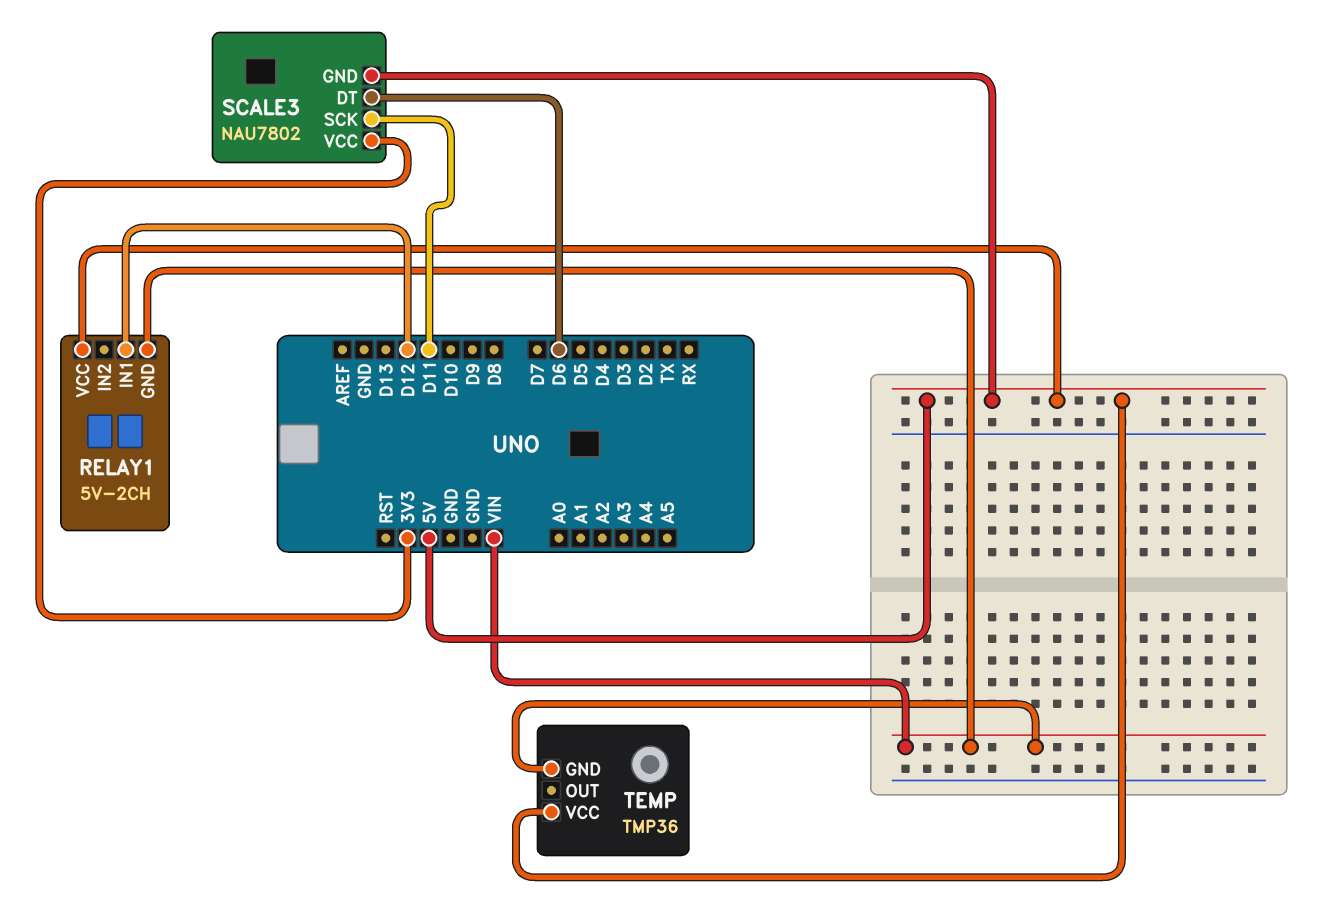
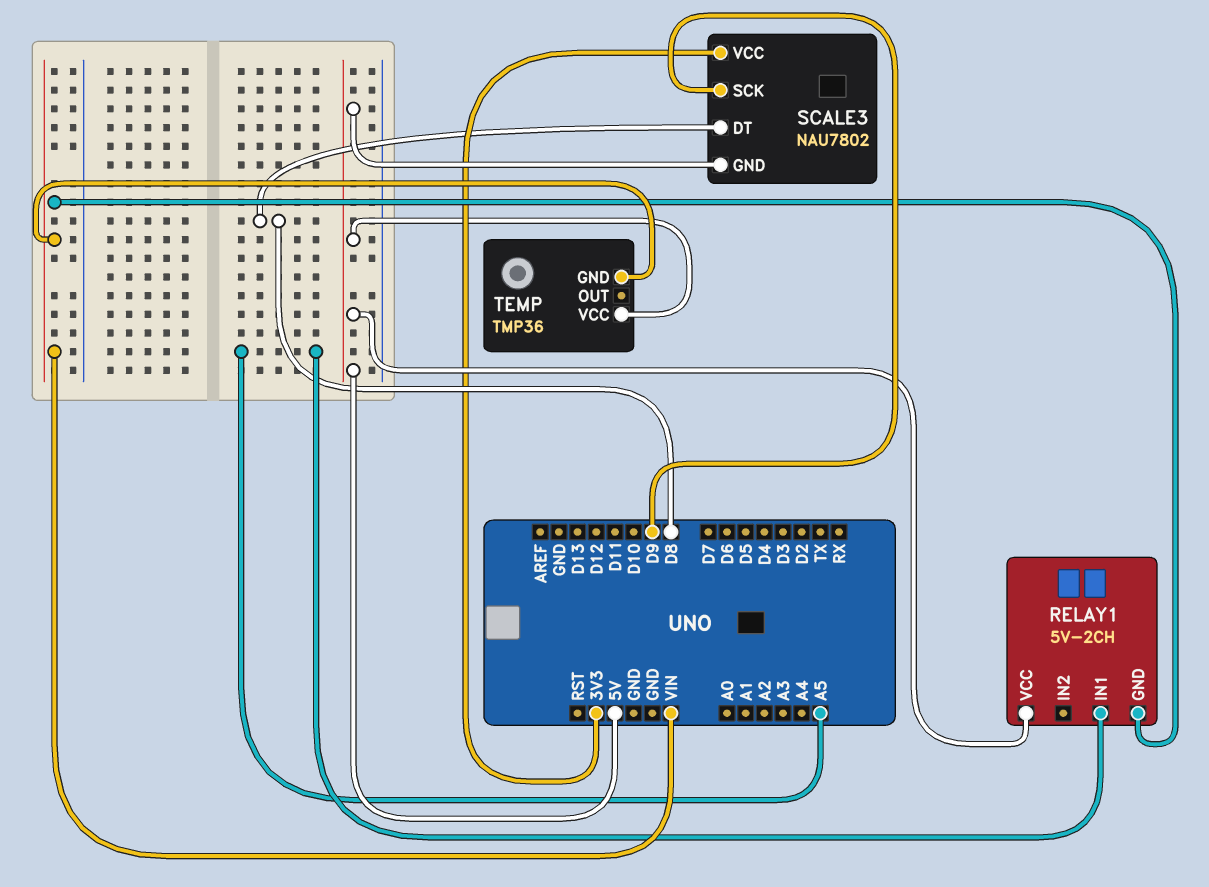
RELAY1 pin IN1: D12 -> A5
SCALE3 pin DT: D6 -> D8
SCALE3 pin SCK: D11 -> D9

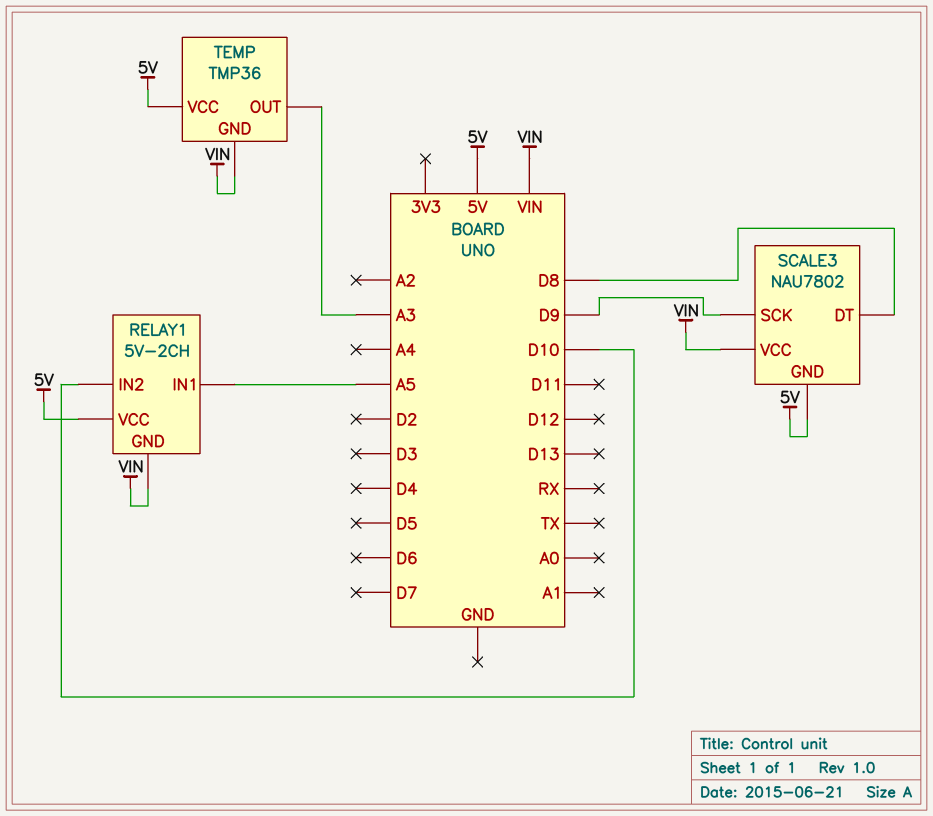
RELAY1 pin IN2: none -> D10
SCALE3 pin VCC: 3V3 -> VIN
TEMP pin OUT: none -> A3

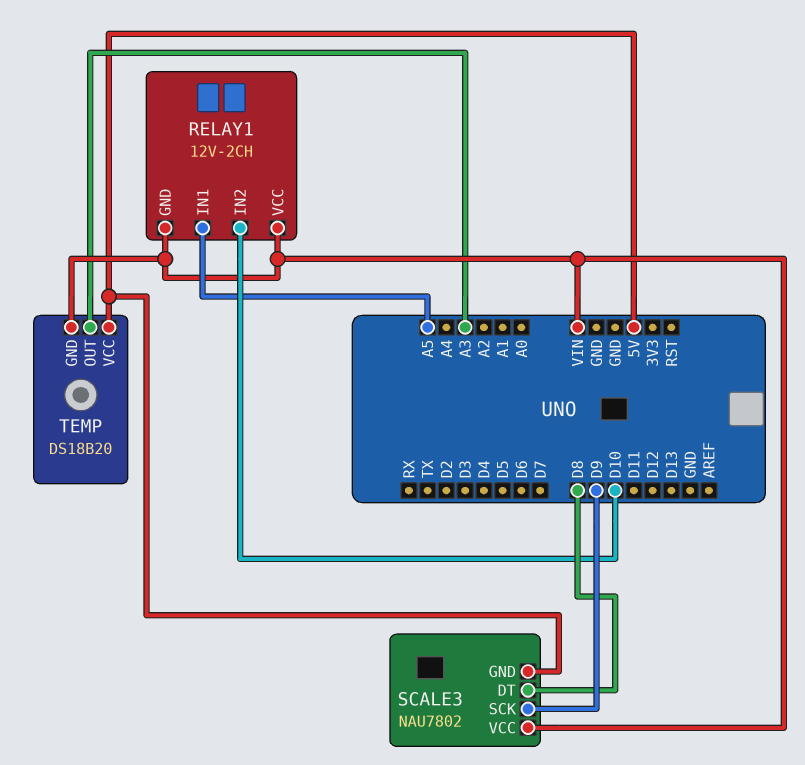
RELAY1: 5V-2CH -> 12V-2CH
RELAY1 pin VCC: 5V -> VIN
TEMP: TMP36 -> DS18B20

